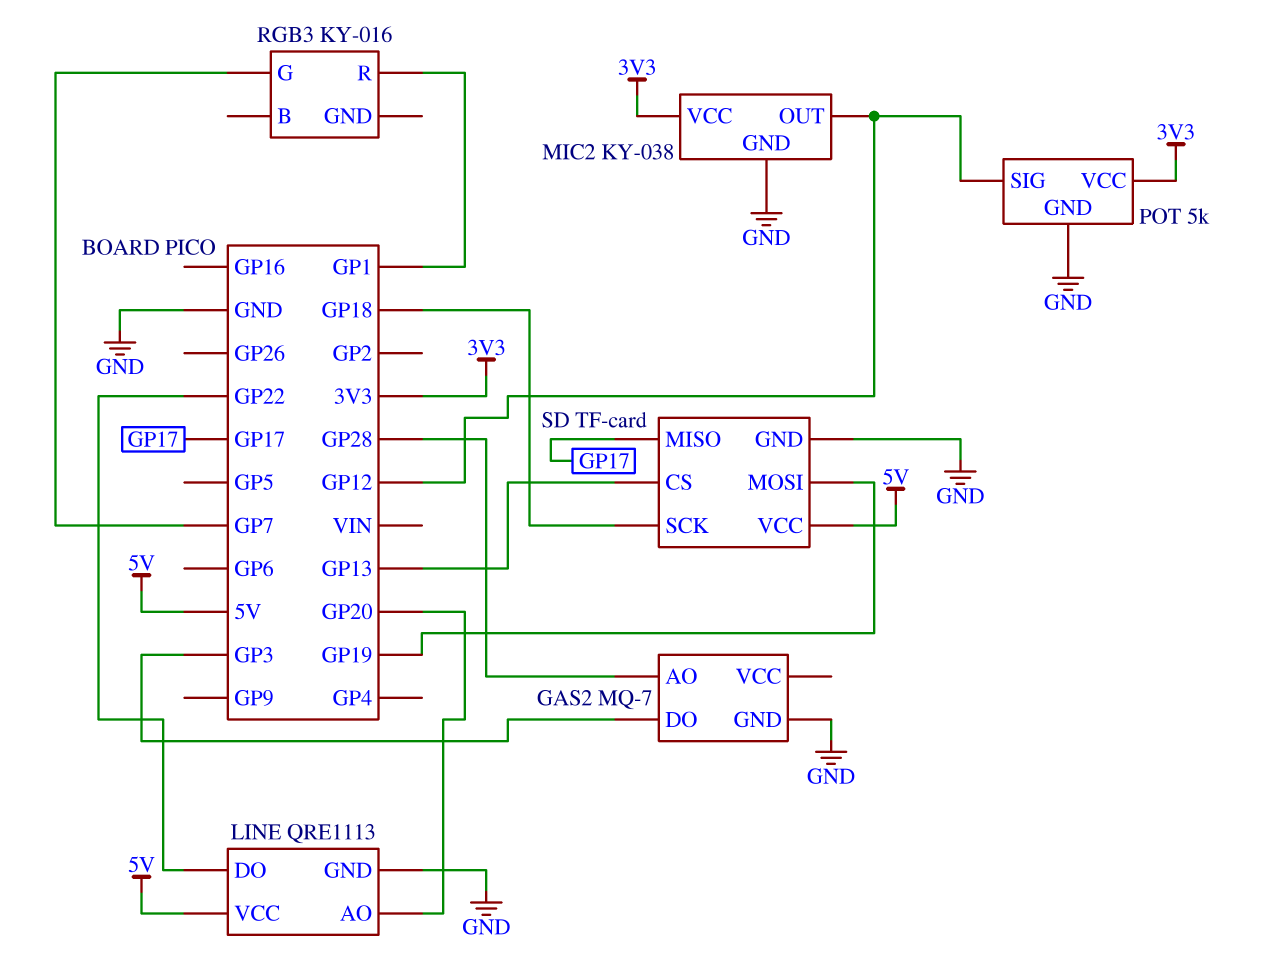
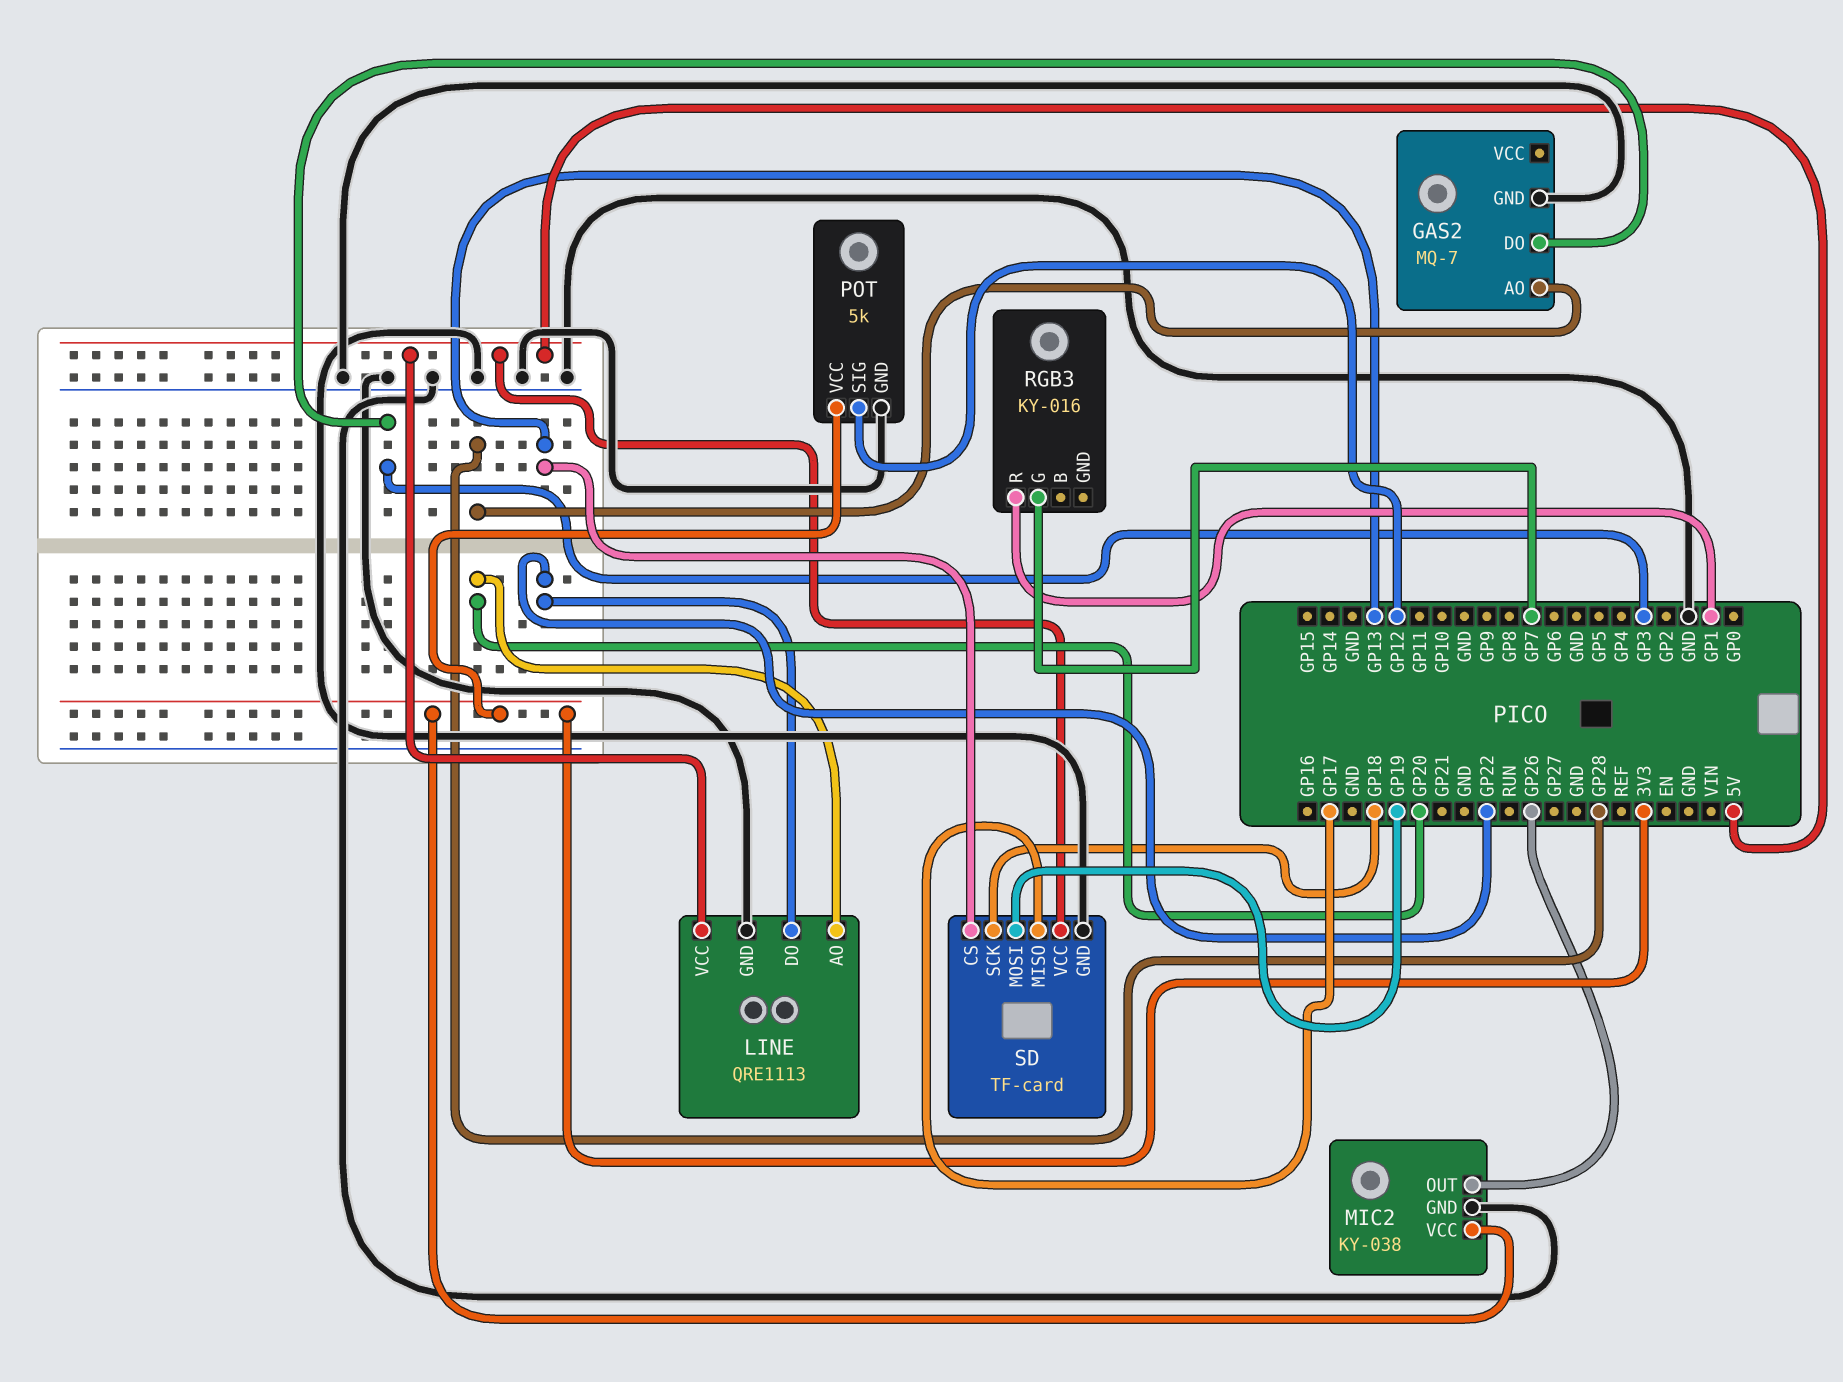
MIC2 pin OUT: GP12 -> GP26

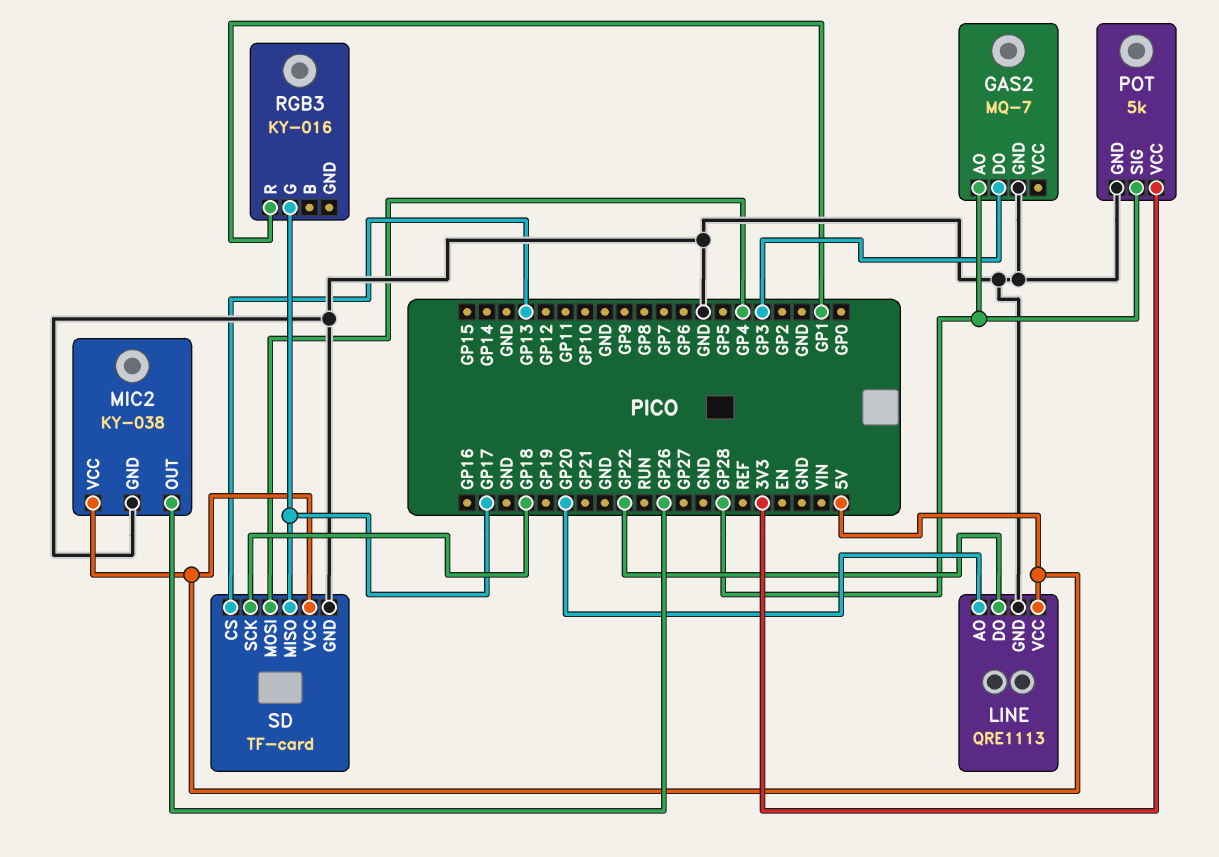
MIC2 pin VCC: 3V3 -> 5V
POT pin SIG: GP12 -> GP28
RGB3 pin G: GP7 -> GP17
SD pin MOSI: GP19 -> GP4

